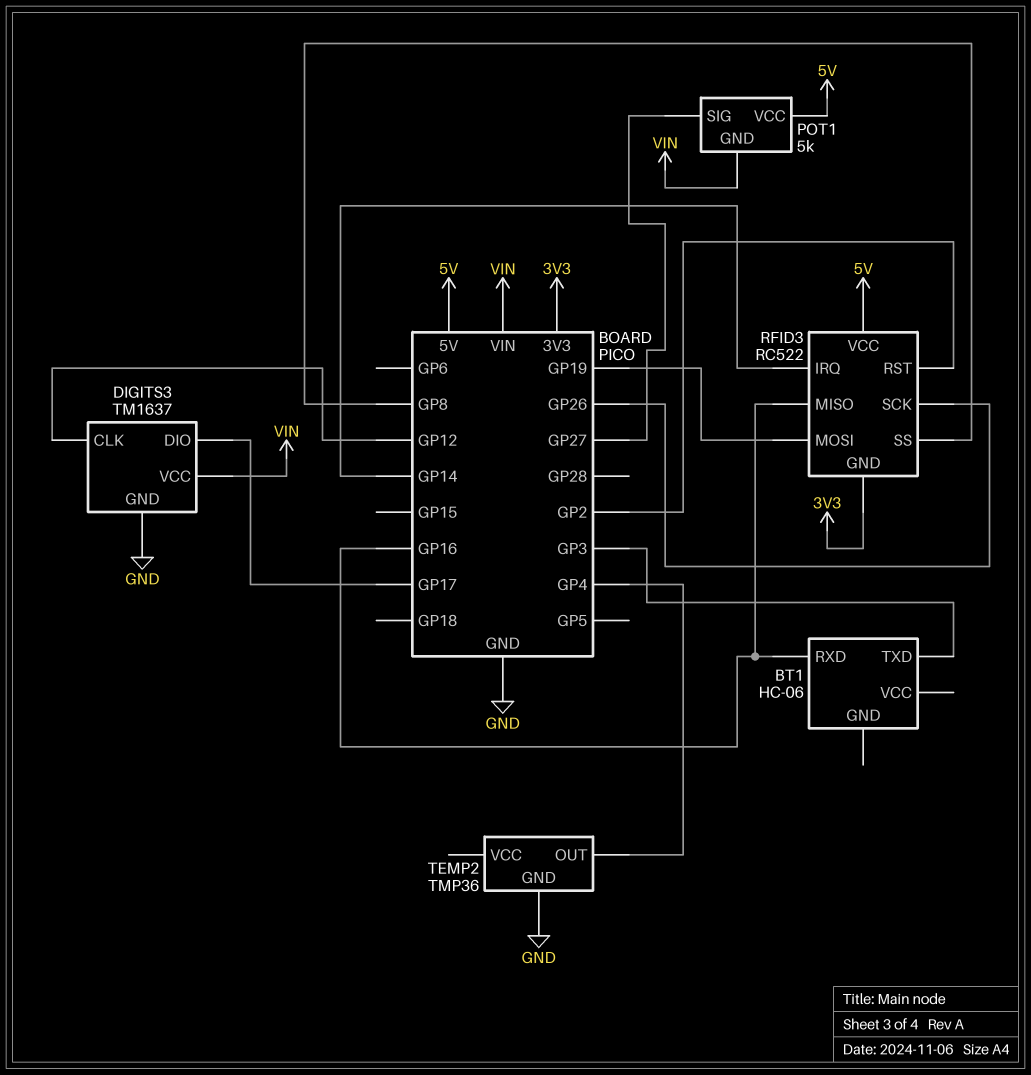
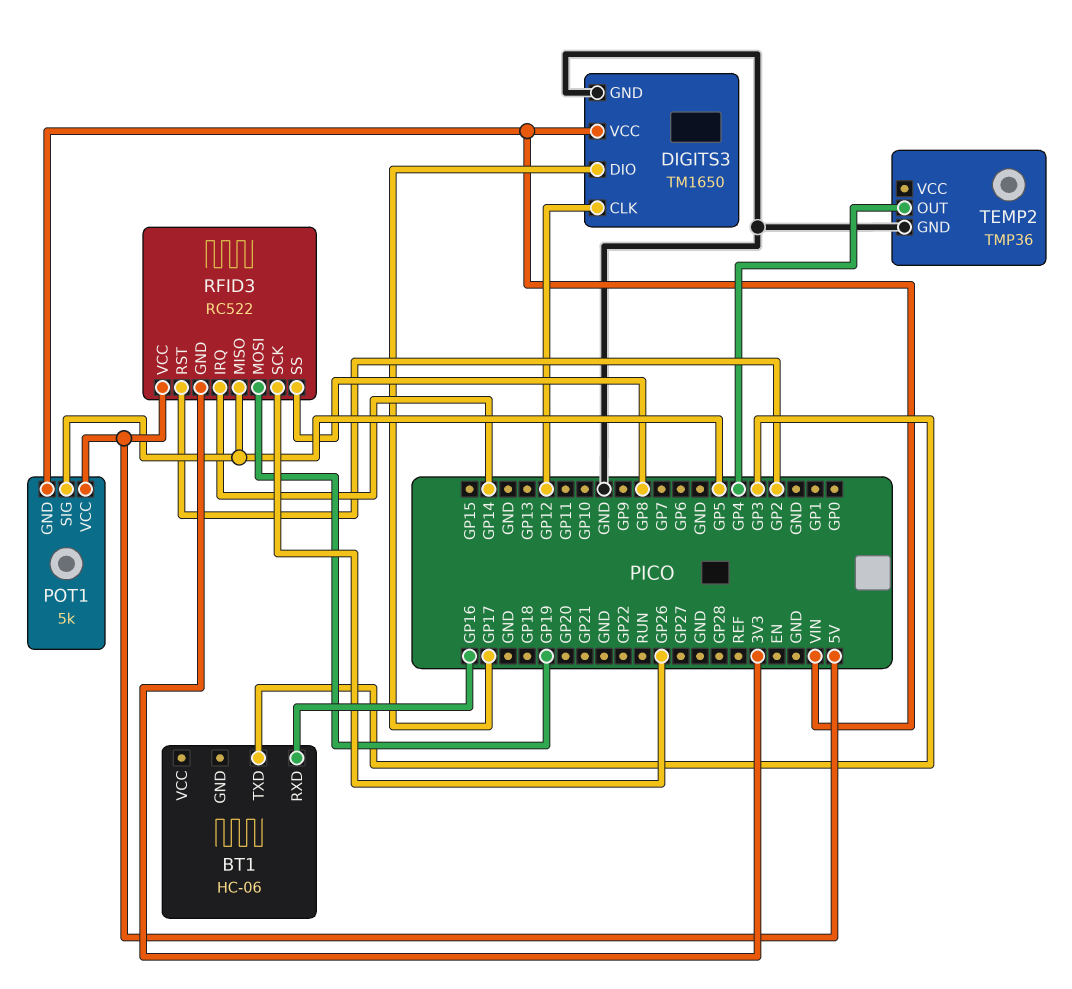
DIGITS3: TM1637 -> TM1650
POT1 pin SIG: GP27 -> GP5
RFID3 pin MISO: GP16 -> GP5

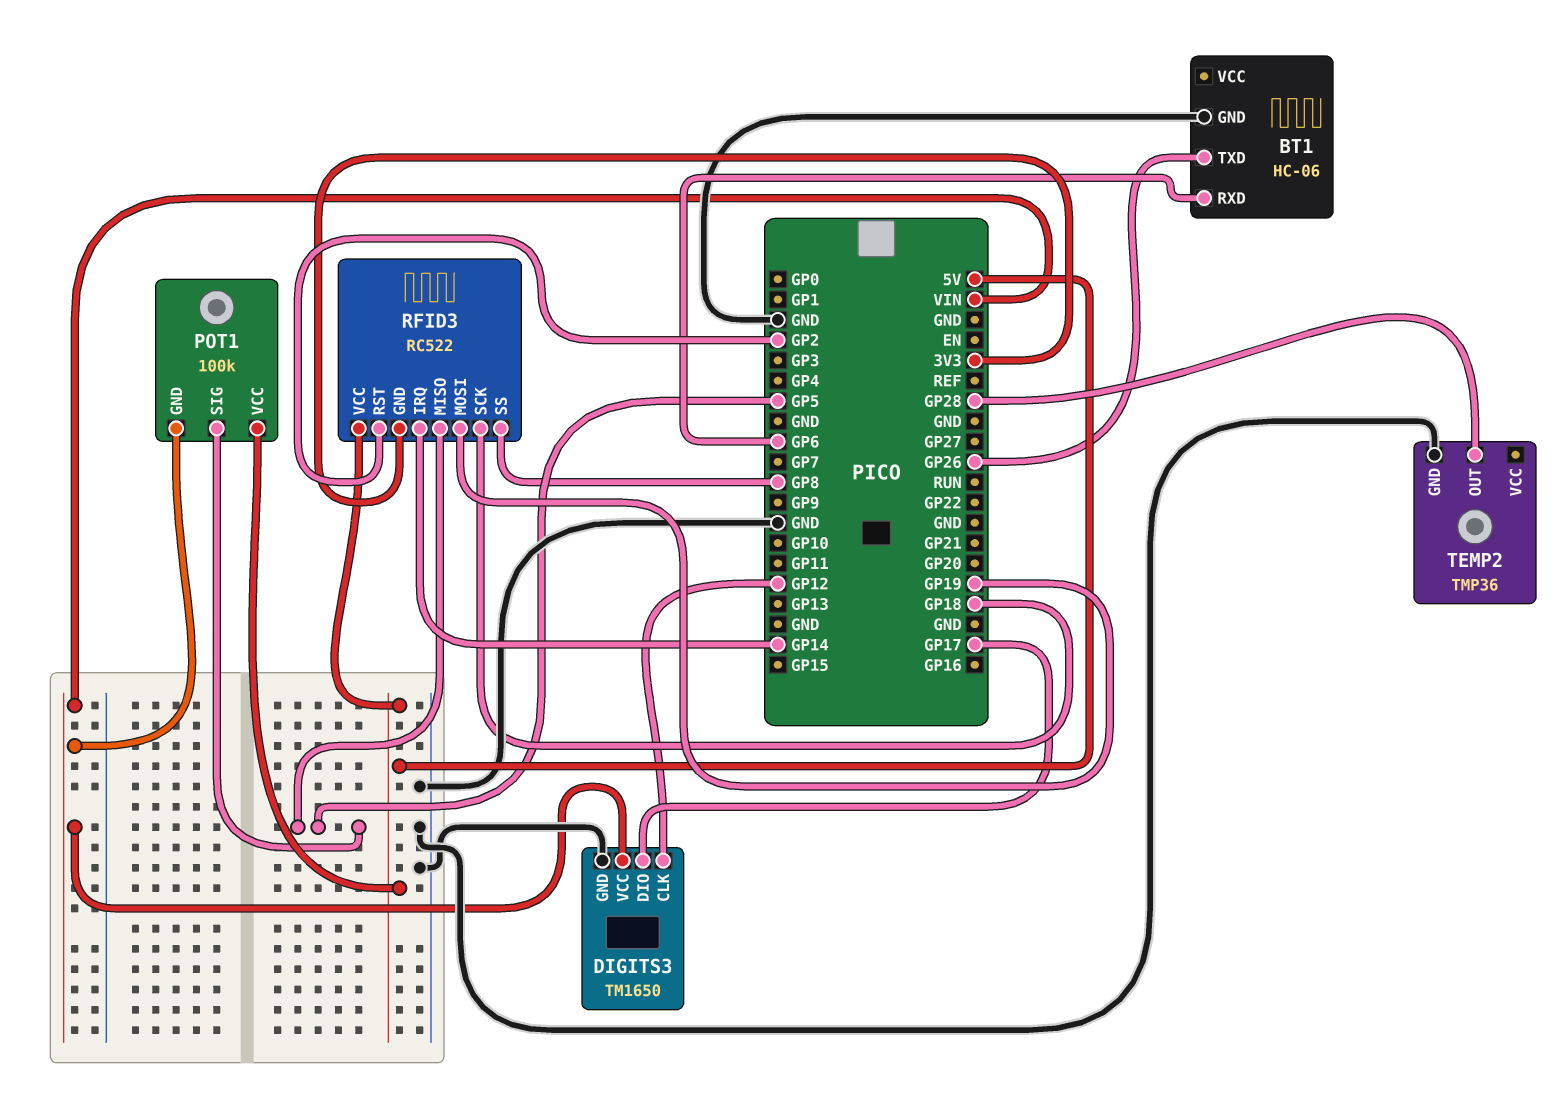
BT1 pin GND: none -> GND
BT1 pin RXD: GP16 -> GP6
BT1 pin TXD: GP3 -> GP26
POT1: 5k -> 100k
RFID3 pin SCK: GP26 -> GP18
TEMP2 pin OUT: GP4 -> GP28

